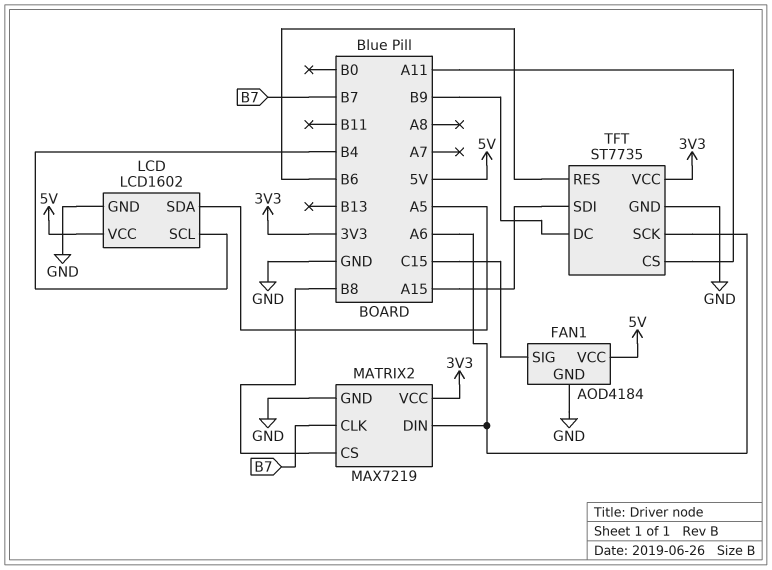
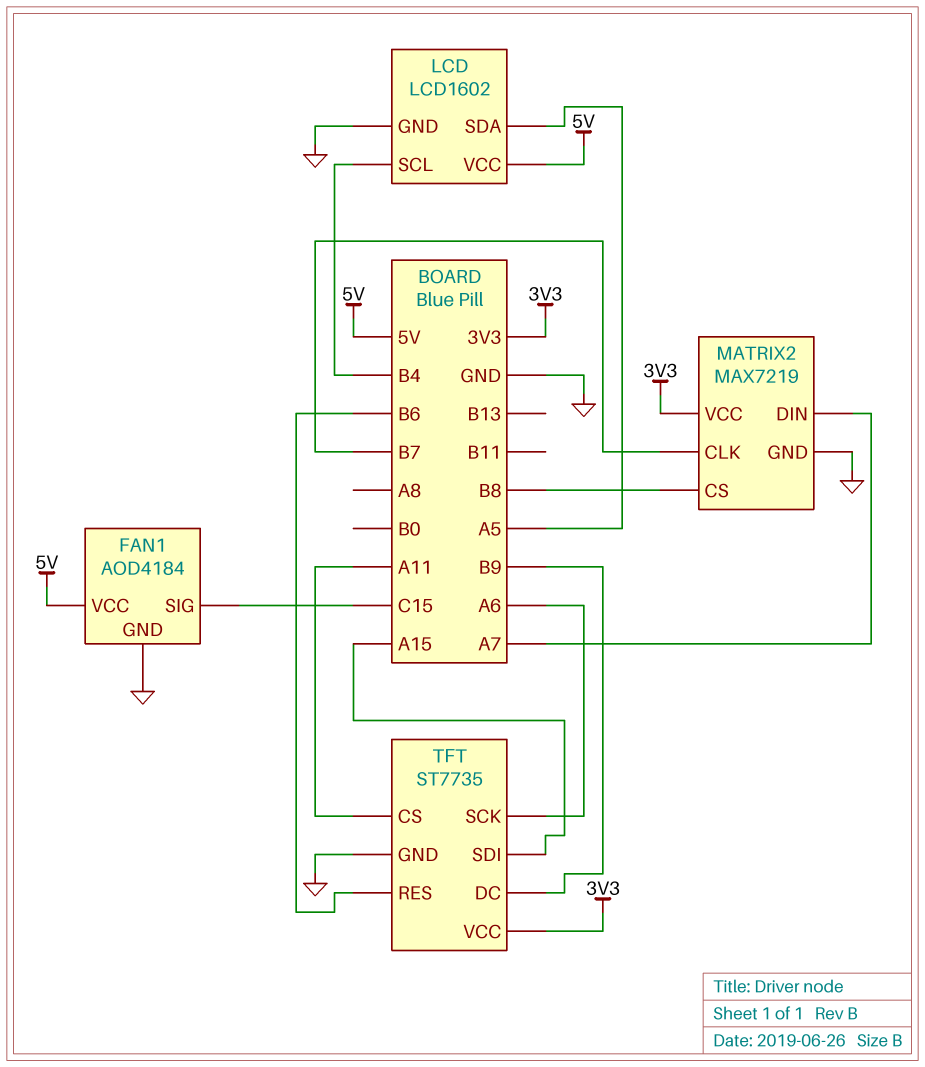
MATRIX2 pin DIN: A6 -> A7

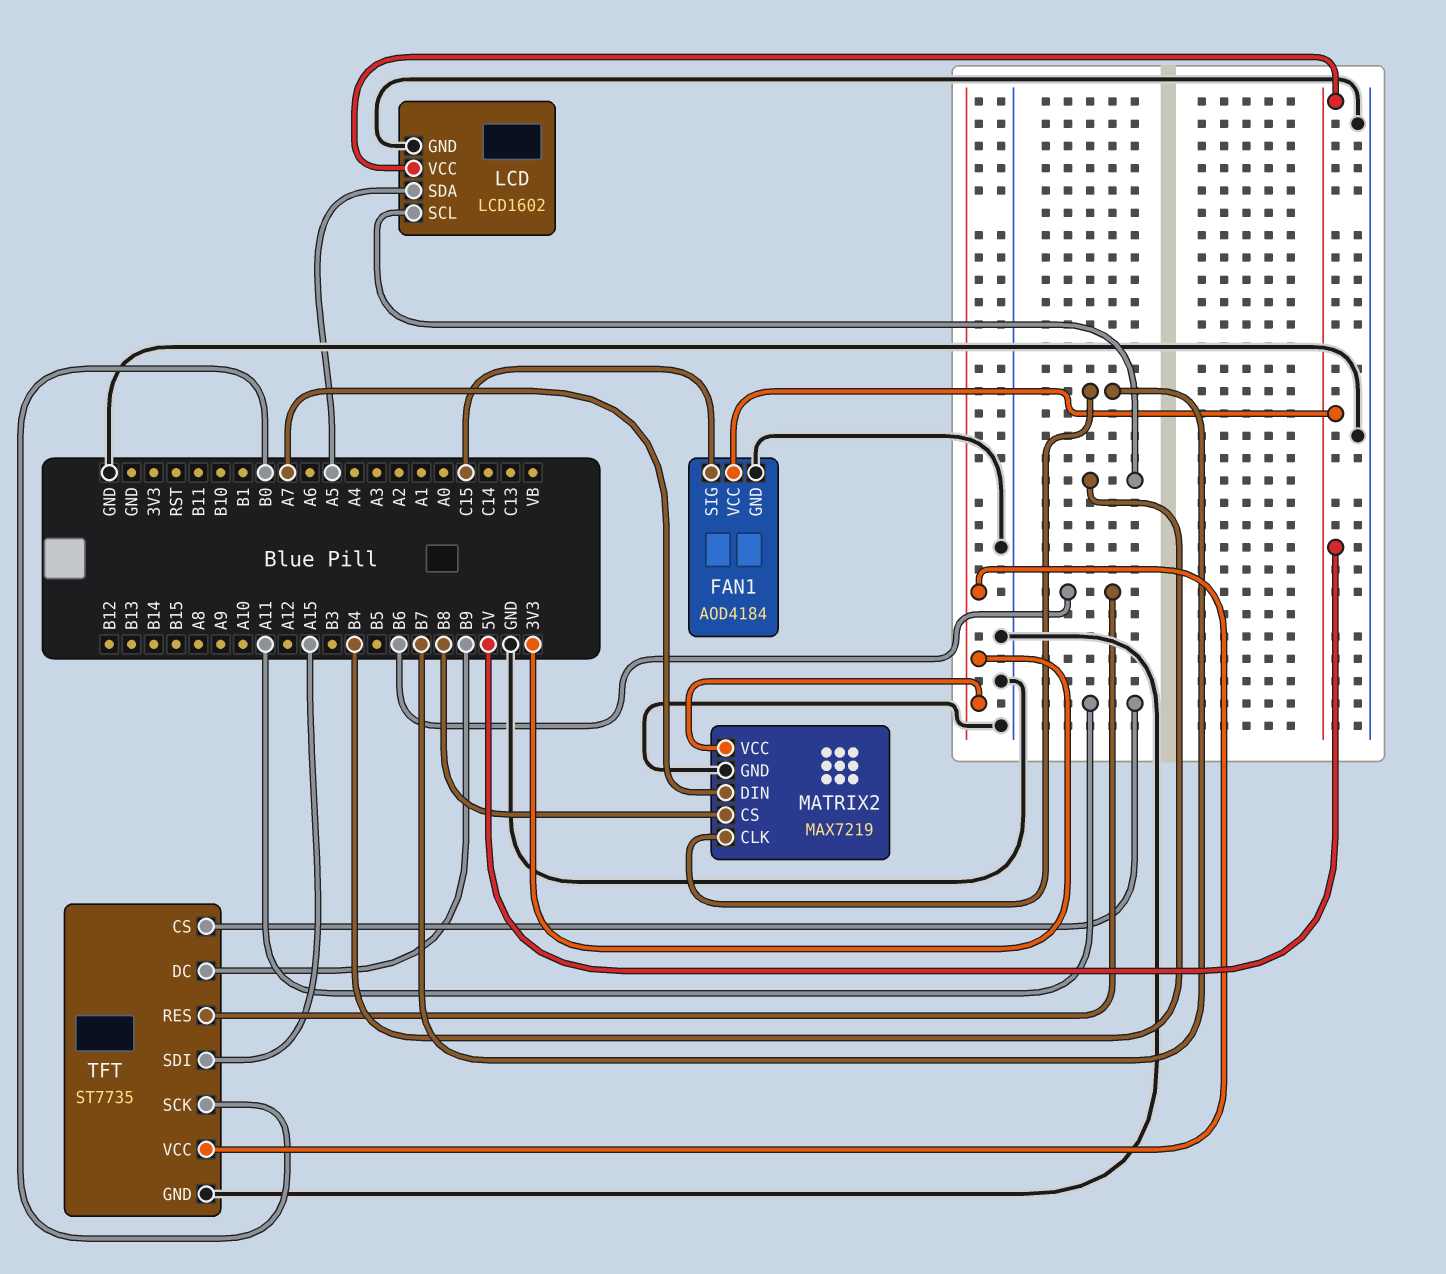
TFT pin SCK: A6 -> B0

